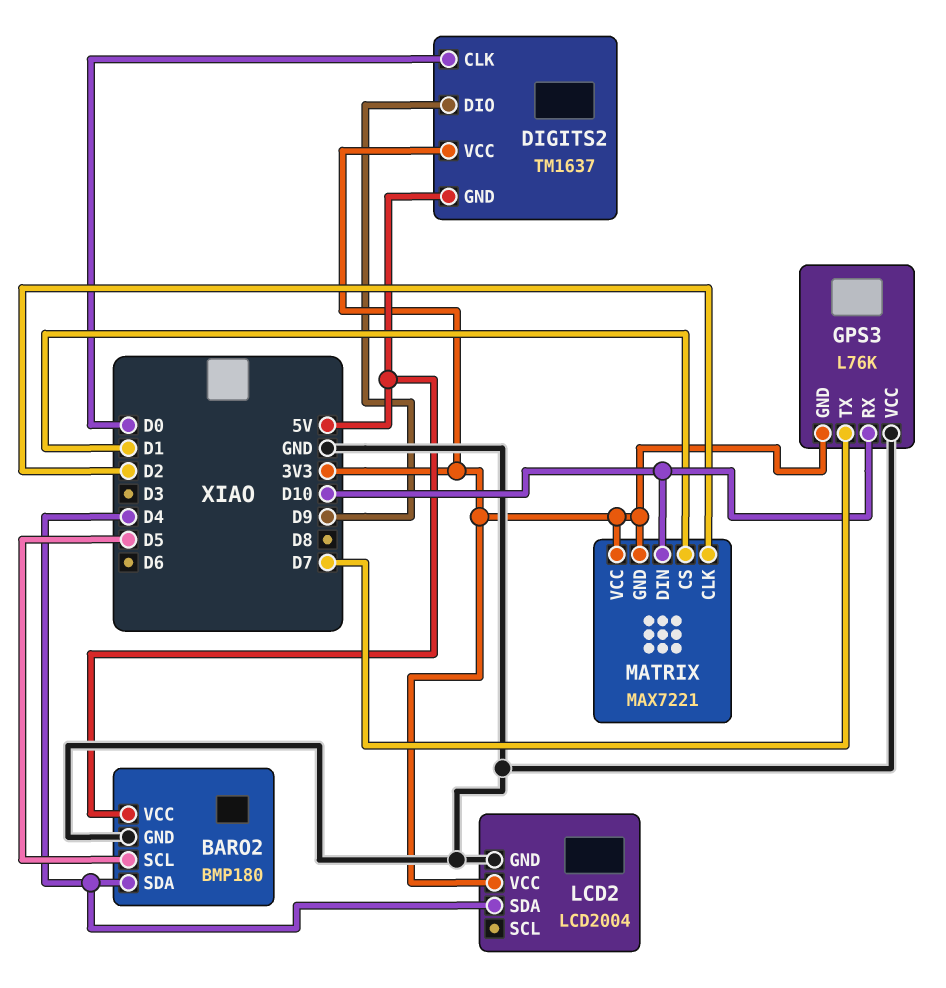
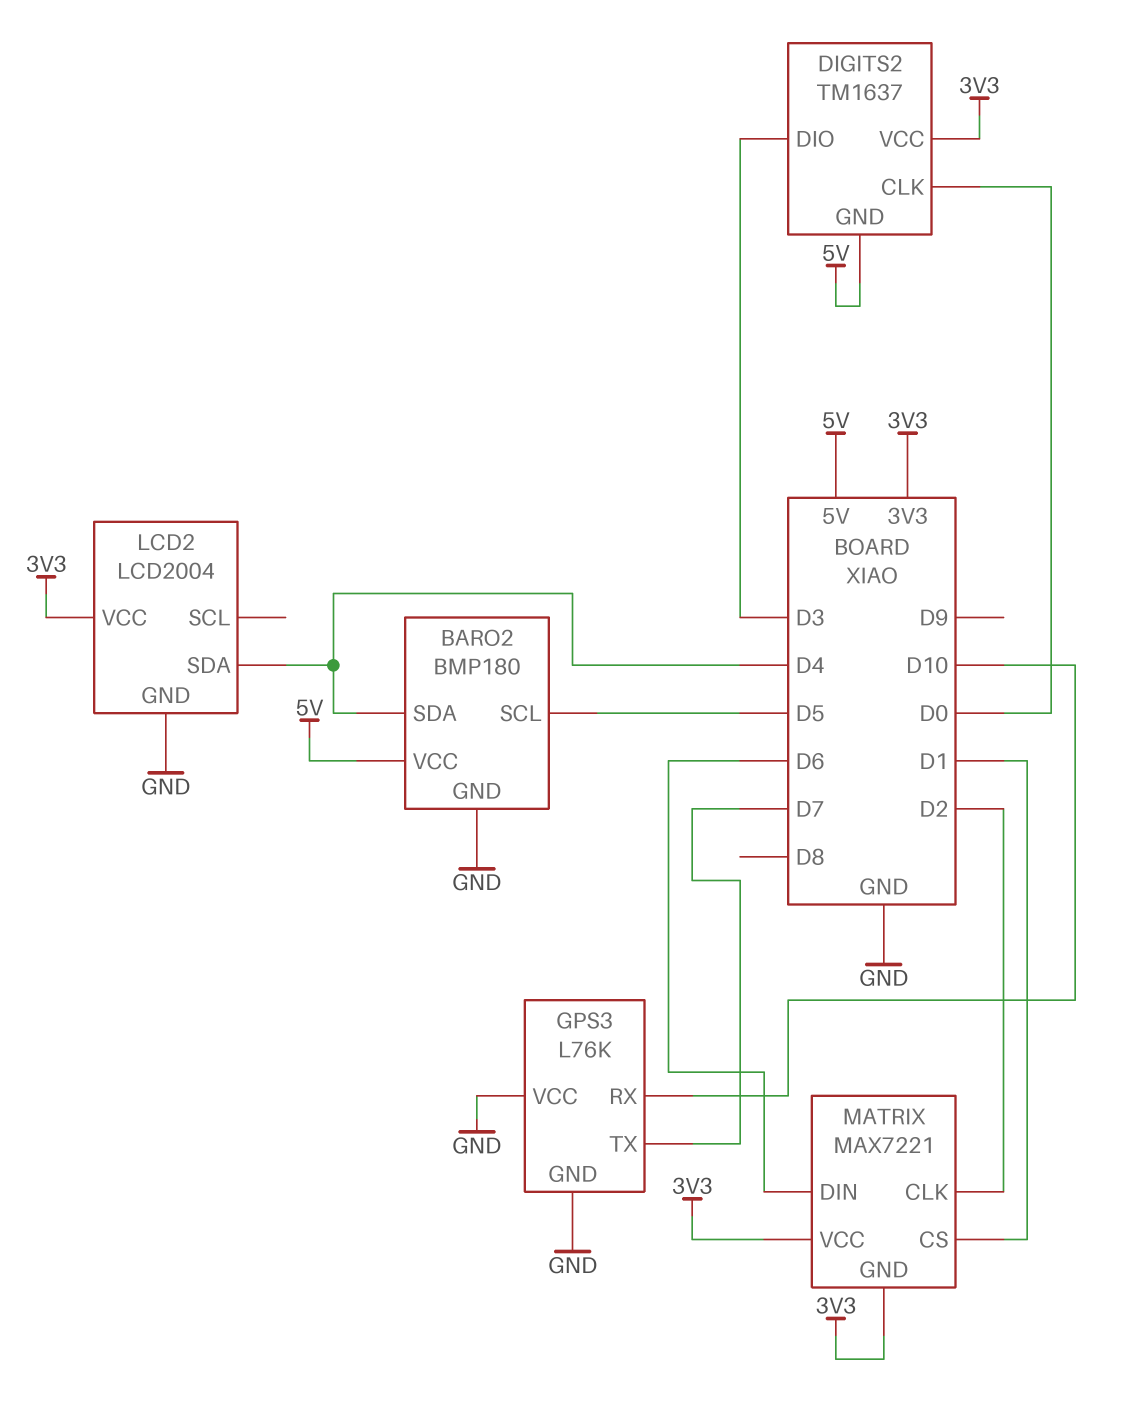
DIGITS2 pin DIO: D9 -> D3
GPS3 pin GND: 3V3 -> GND
MATRIX pin DIN: D10 -> D6

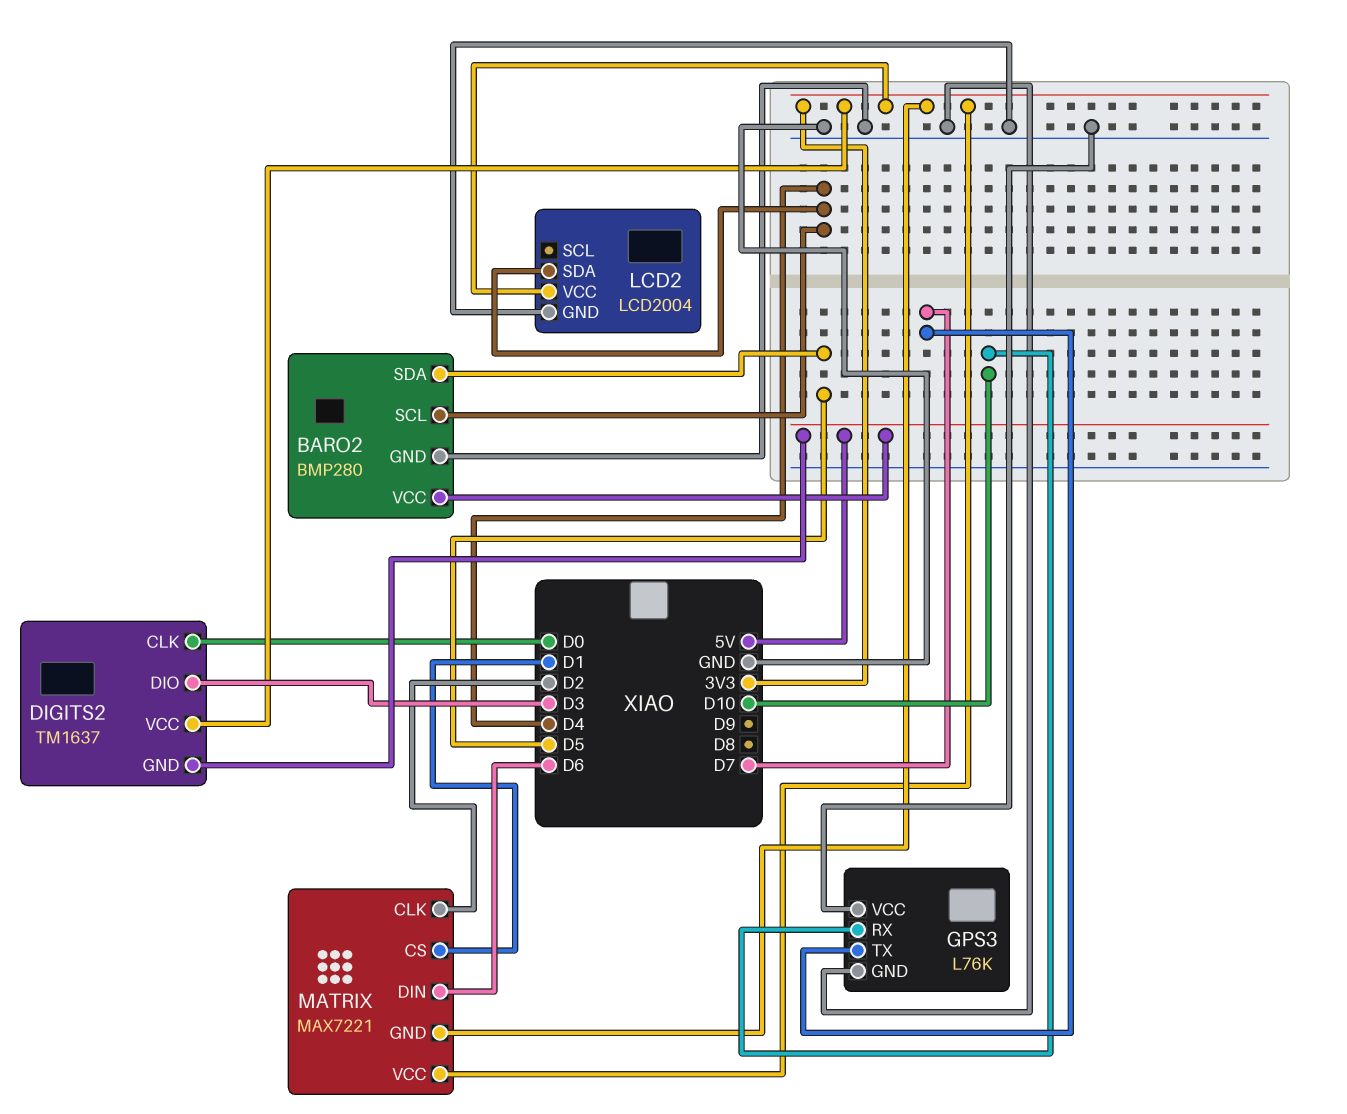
BARO2: BMP180 -> BMP280
BARO2 pin SCL: D5 -> D4
BARO2 pin SDA: D4 -> D5

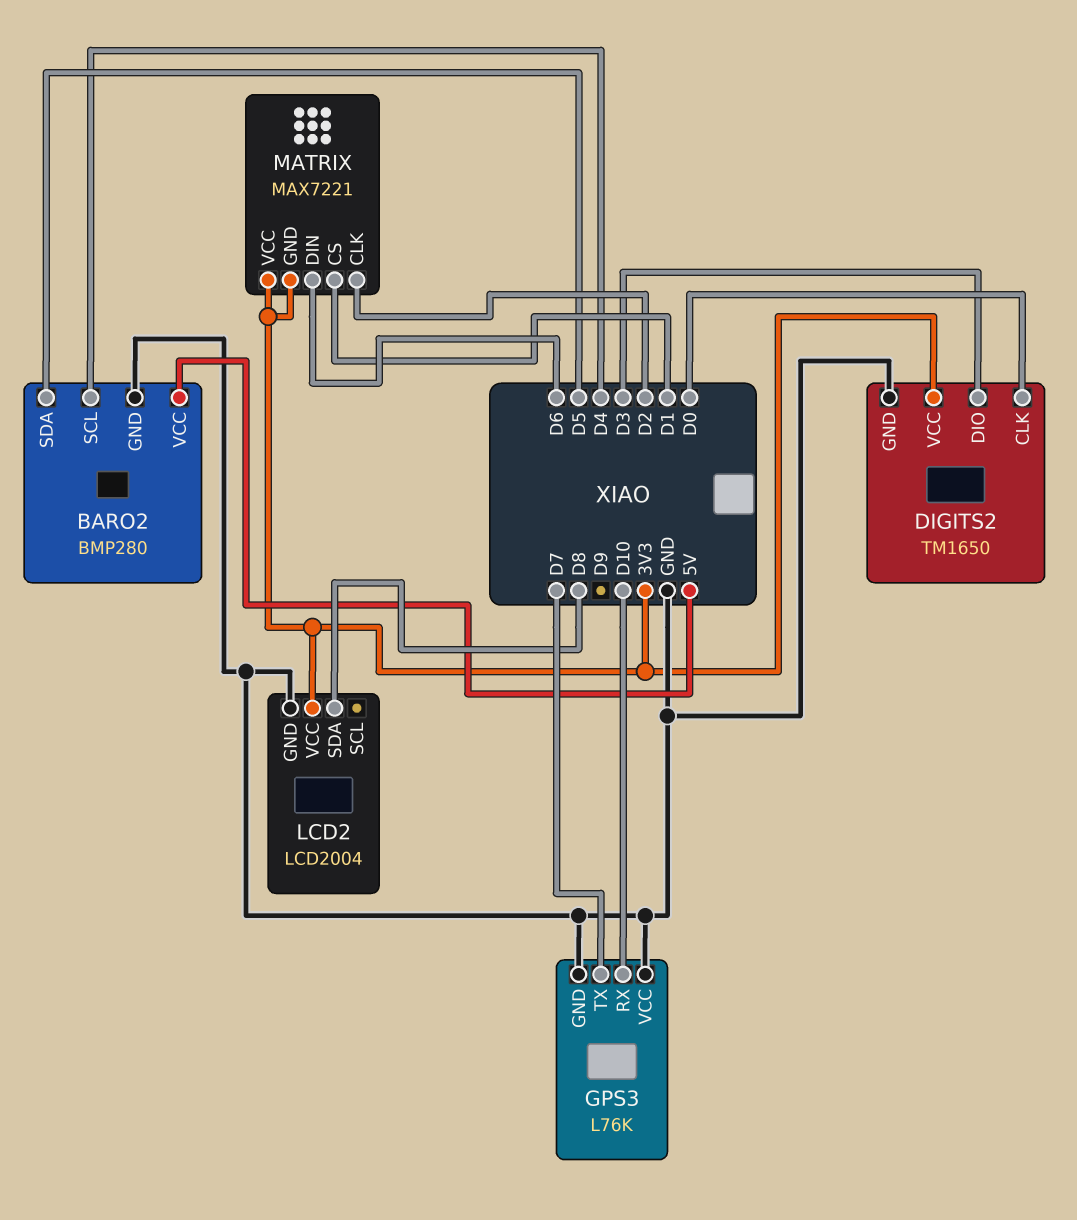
DIGITS2: TM1637 -> TM1650
DIGITS2 pin GND: 5V -> GND
LCD2 pin SDA: D4 -> D8

